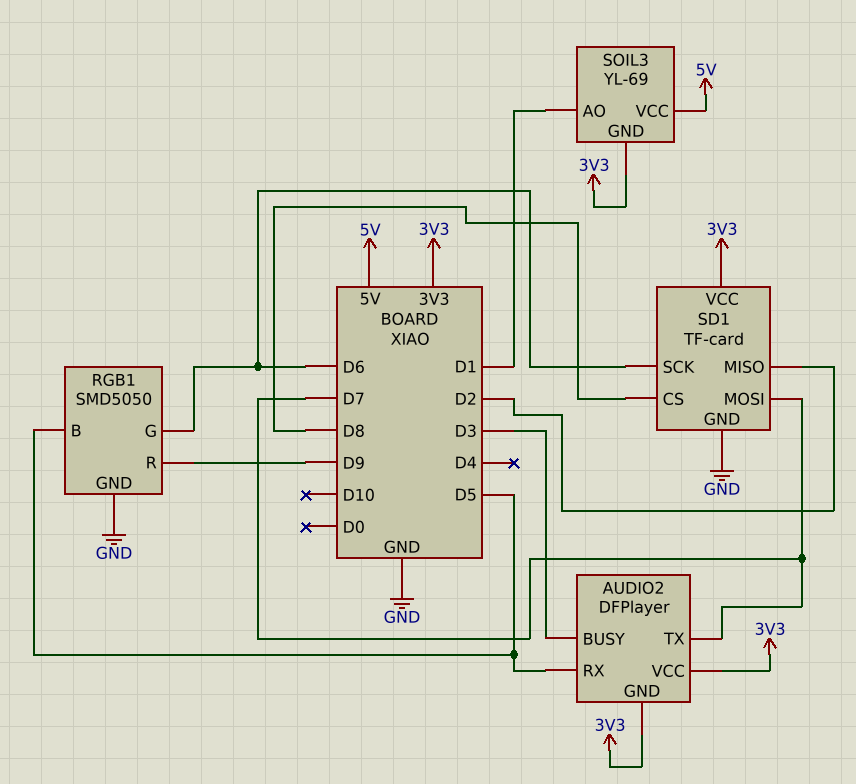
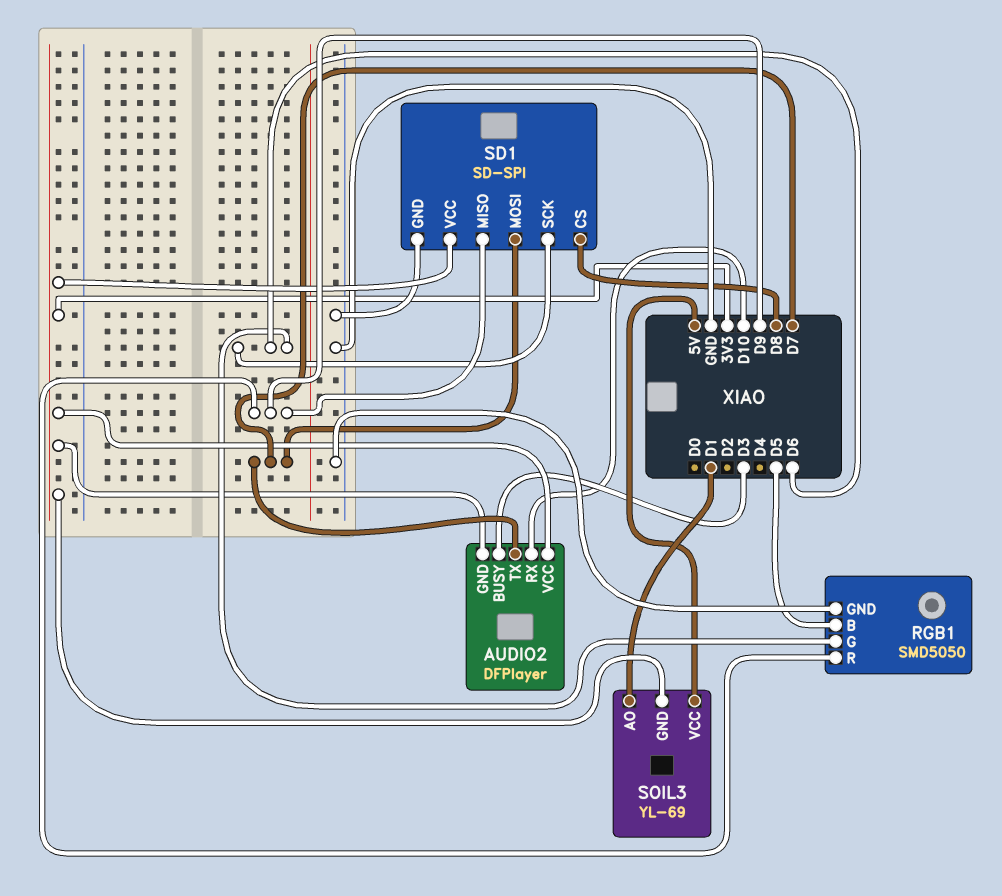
AUDIO2 pin RX: D5 -> D10
SD1: TF-card -> SD-SPI
SD1 pin MISO: D2 -> D9

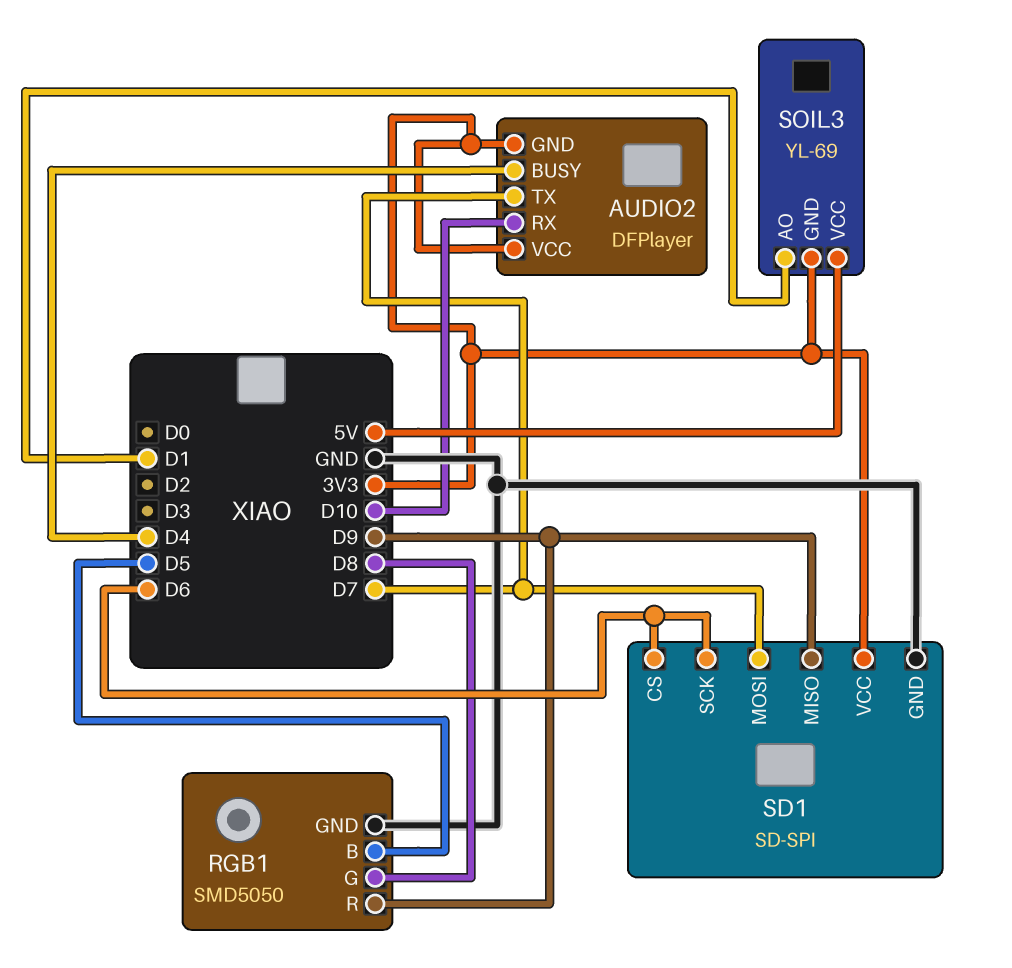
AUDIO2 pin BUSY: D3 -> D4
RGB1 pin G: D6 -> D8
SD1 pin CS: D8 -> D6

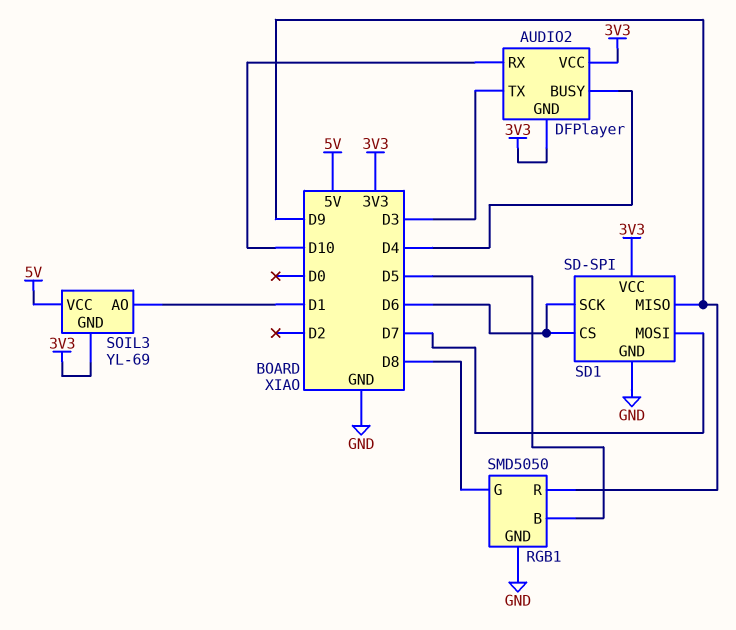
AUDIO2 pin TX: D7 -> D3

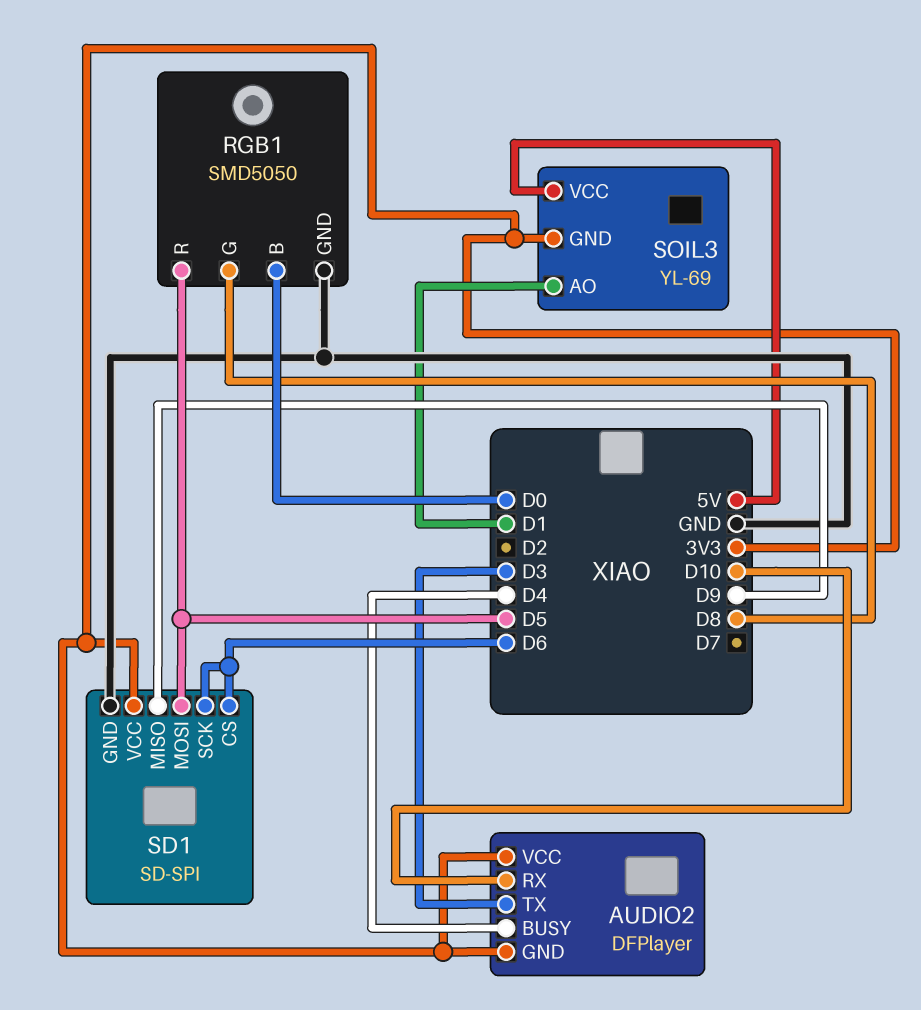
RGB1 pin B: D5 -> D0
RGB1 pin R: D9 -> D5
SD1 pin MOSI: D7 -> D5

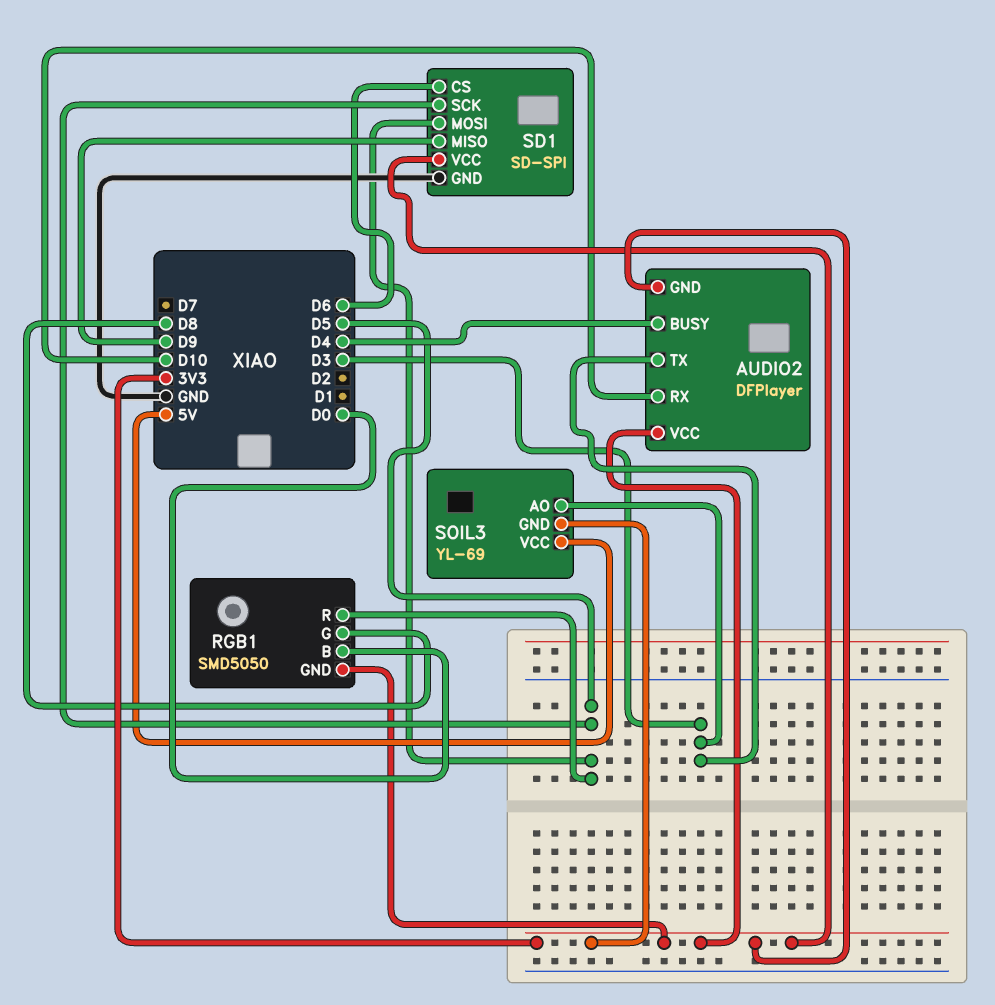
RGB1 pin GND: GND -> 3V3
SD1 pin SCK: D6 -> D5
SOIL3 pin AO: D1 -> D3

